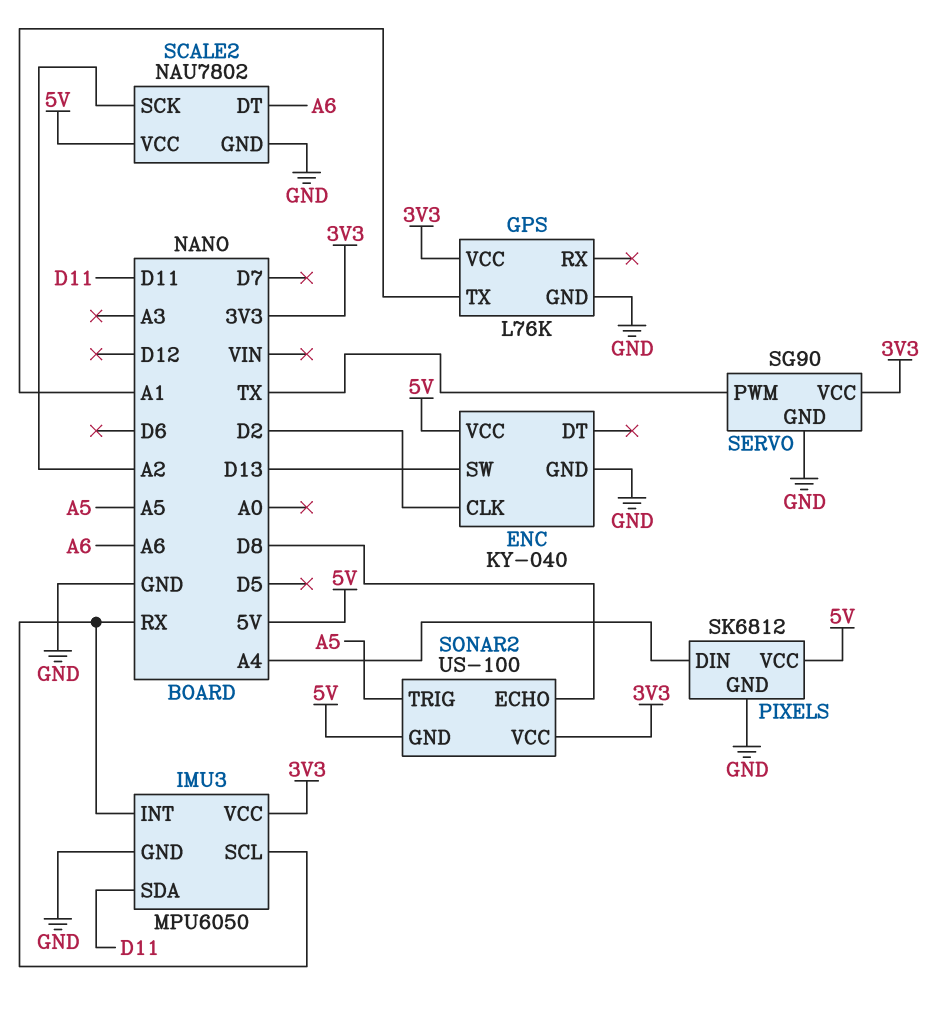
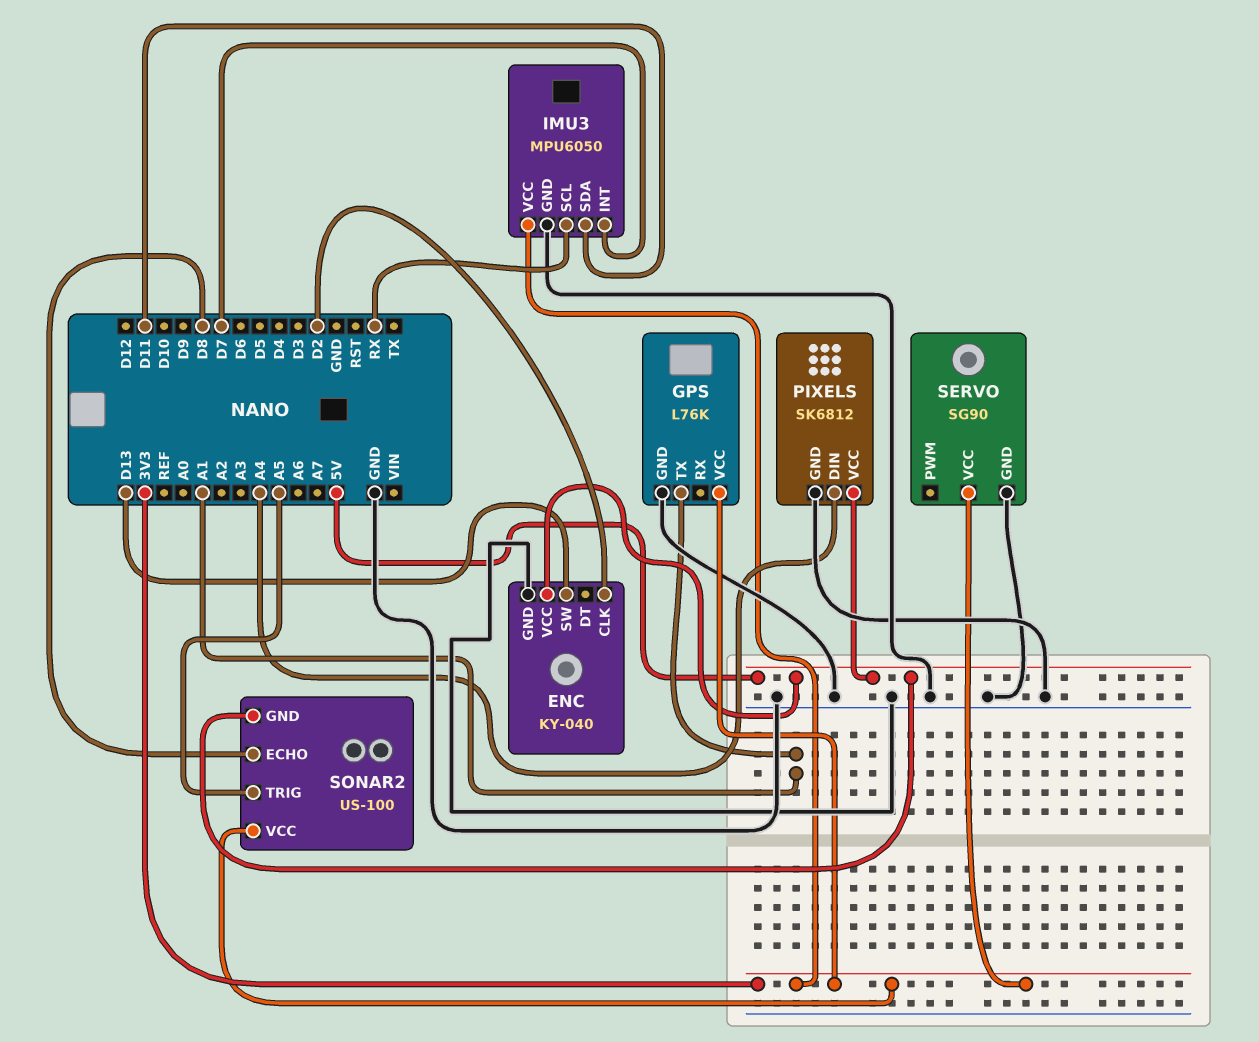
IMU3 pin INT: RX -> D7
SCALE2: NAU7802 -> none
SCALE2 pin DT: A6 -> none
SCALE2 pin GND: GND -> none
SCALE2 pin SCK: A2 -> none
SCALE2 pin VCC: 5V -> none
SERVO pin PWM: TX -> none

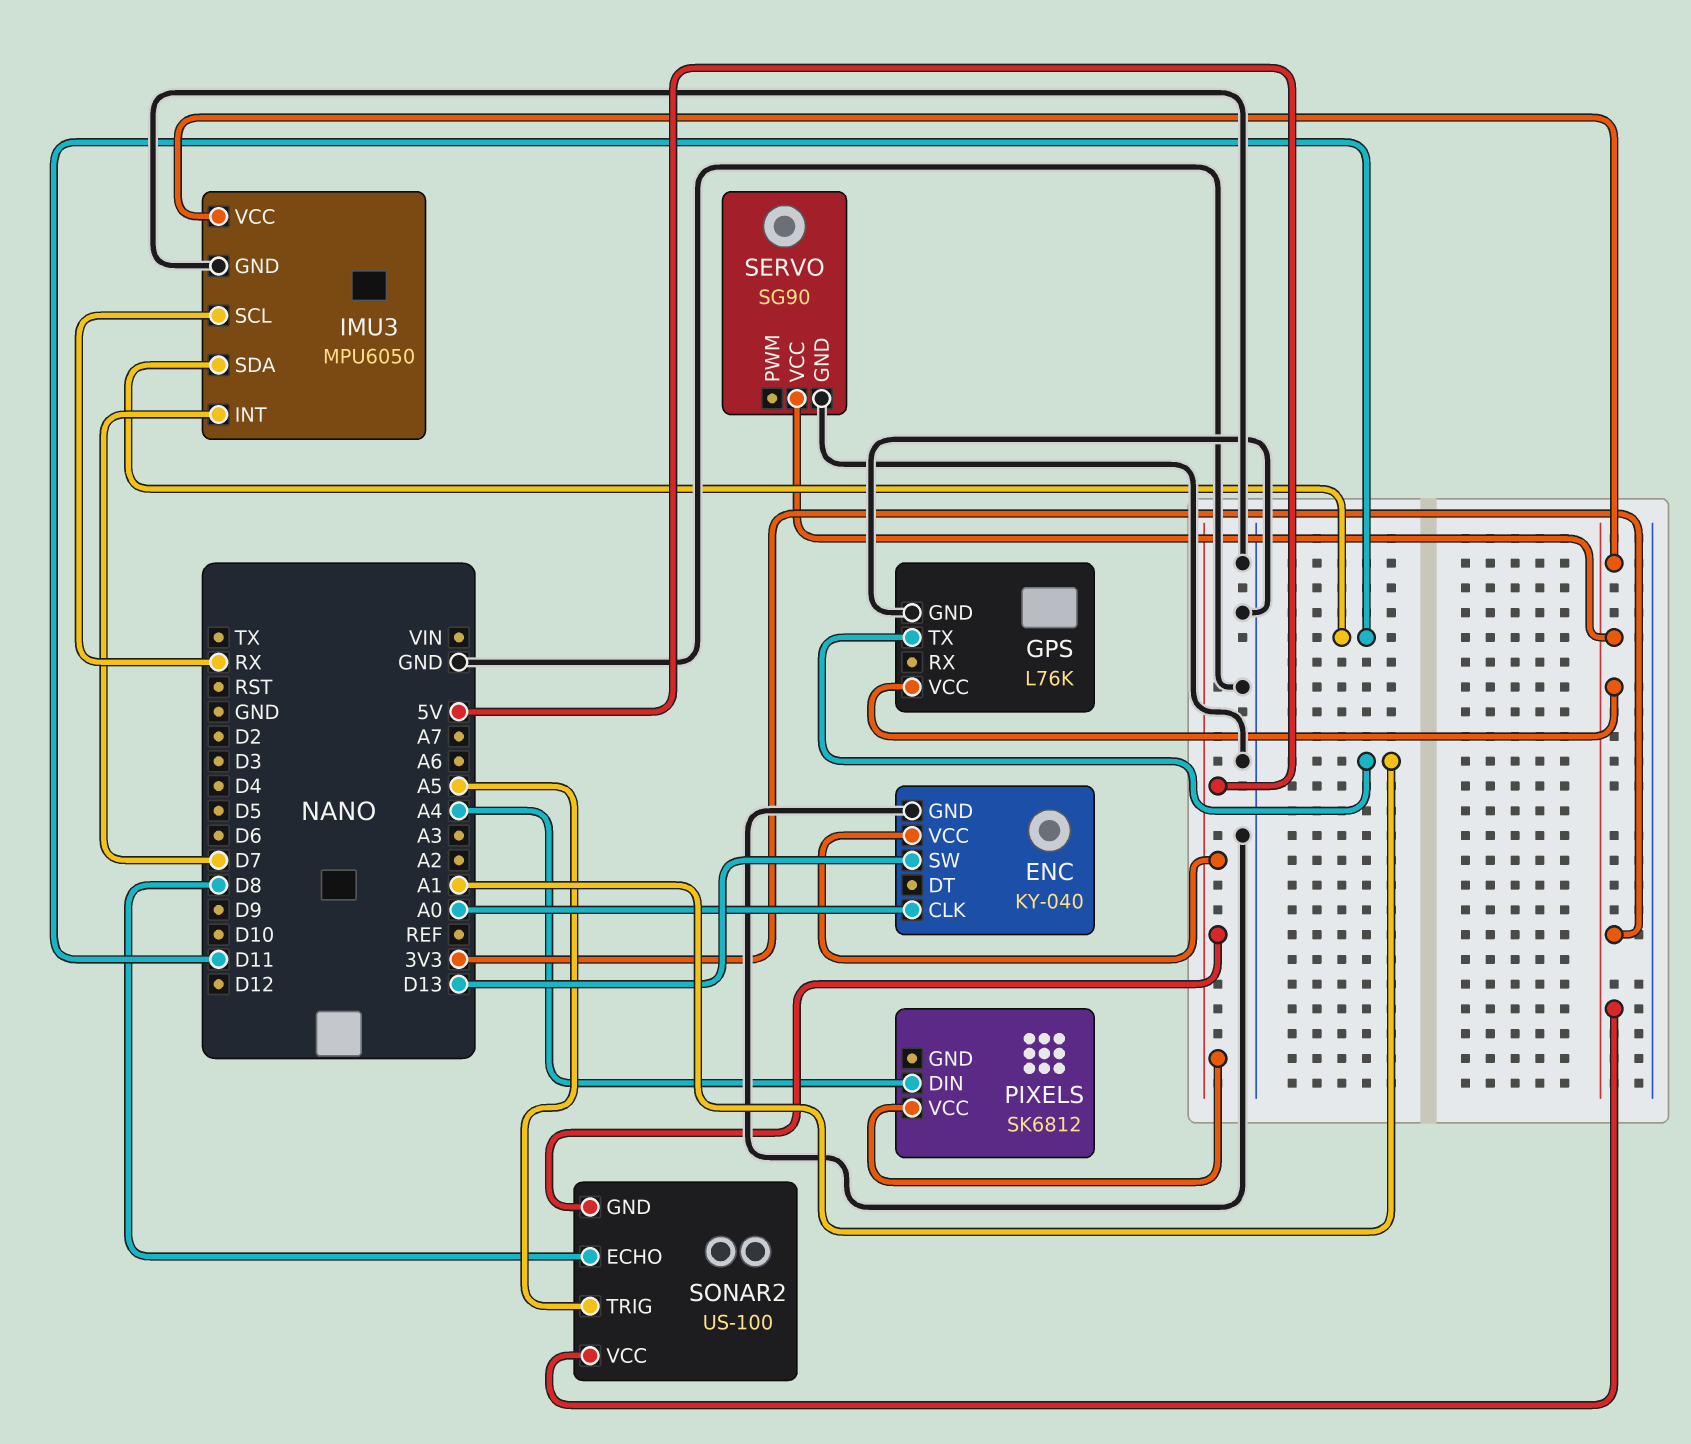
ENC pin CLK: D2 -> A0
PIXELS pin GND: GND -> none

